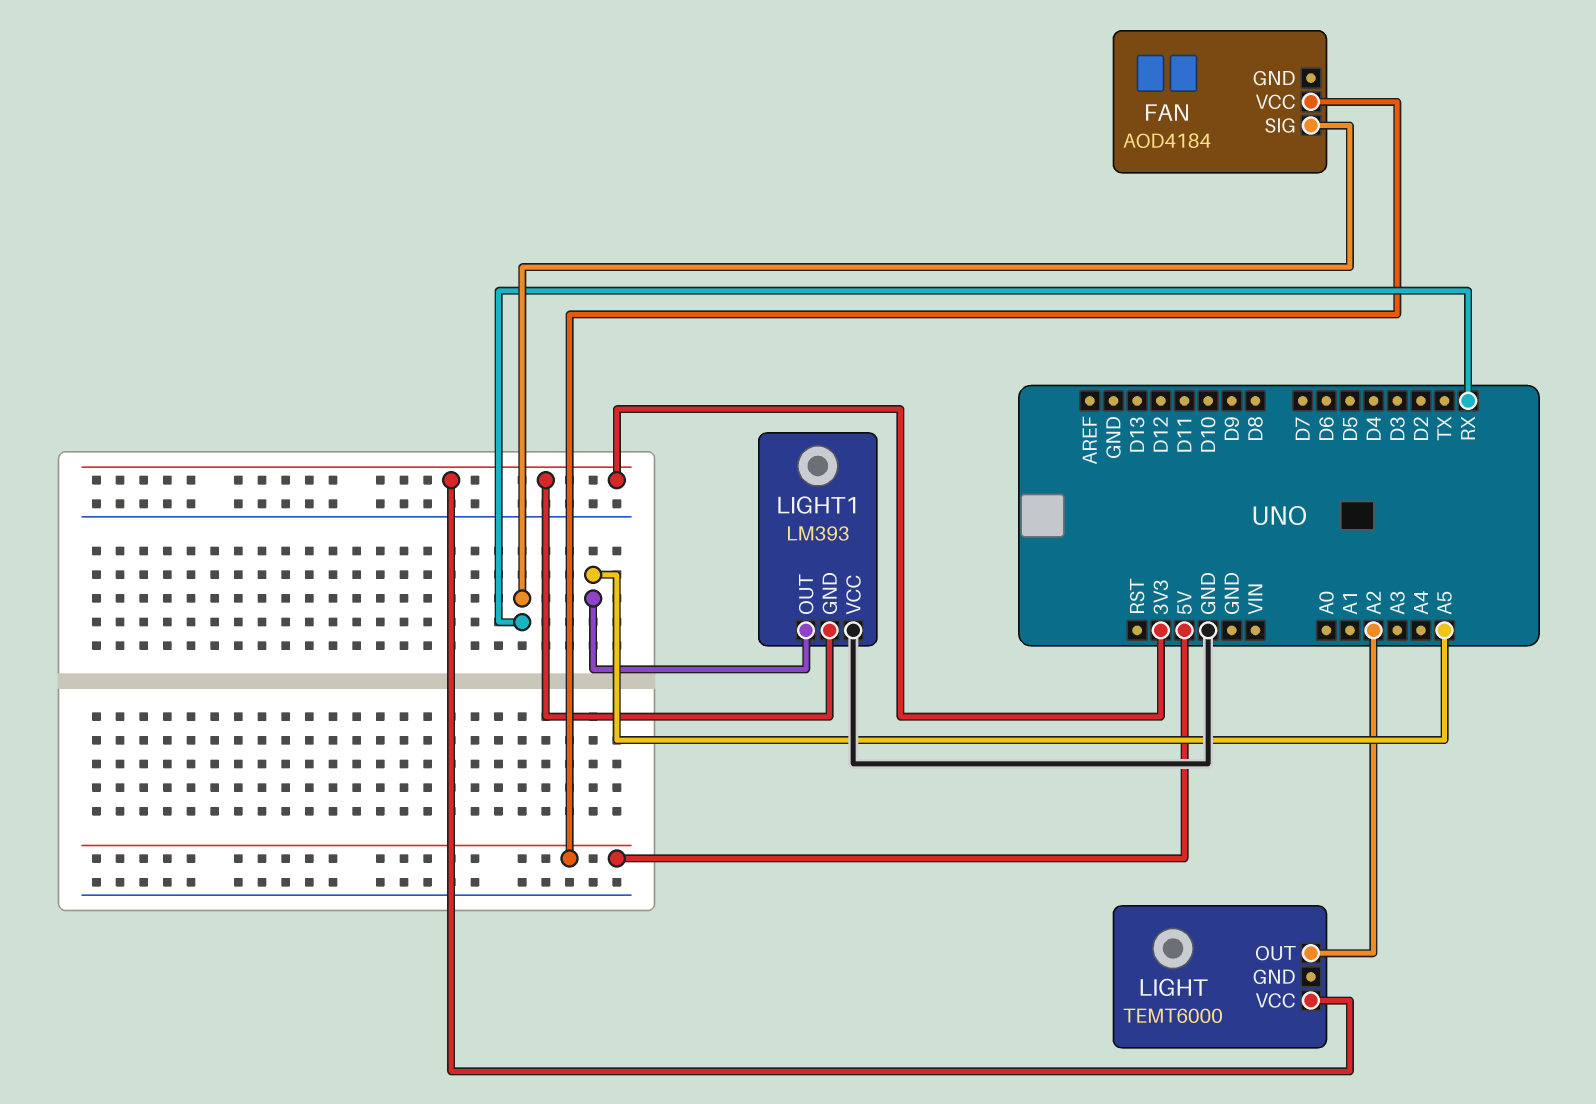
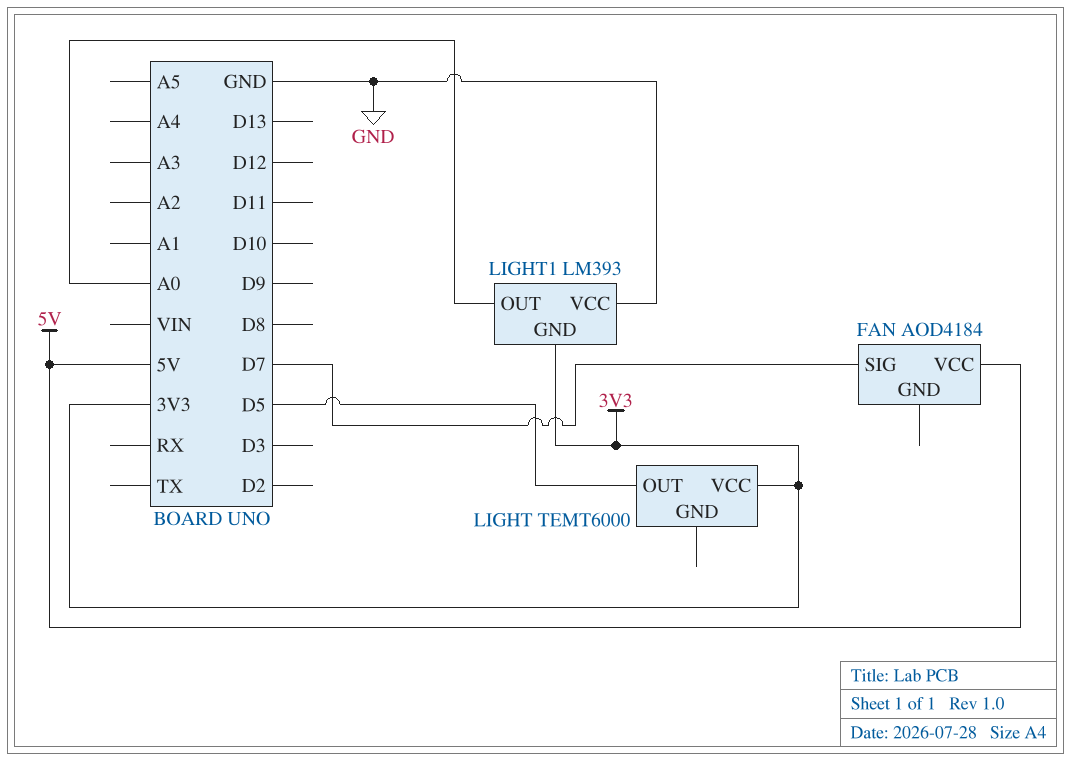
FAN pin SIG: RX -> D7
LIGHT pin OUT: A2 -> D5
LIGHT1 pin OUT: A5 -> A0

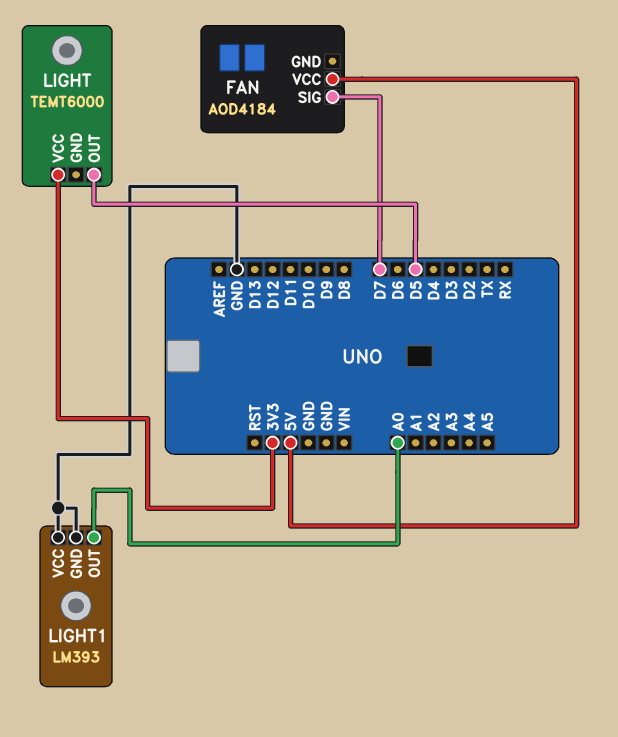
LIGHT1 pin GND: 3V3 -> GND

